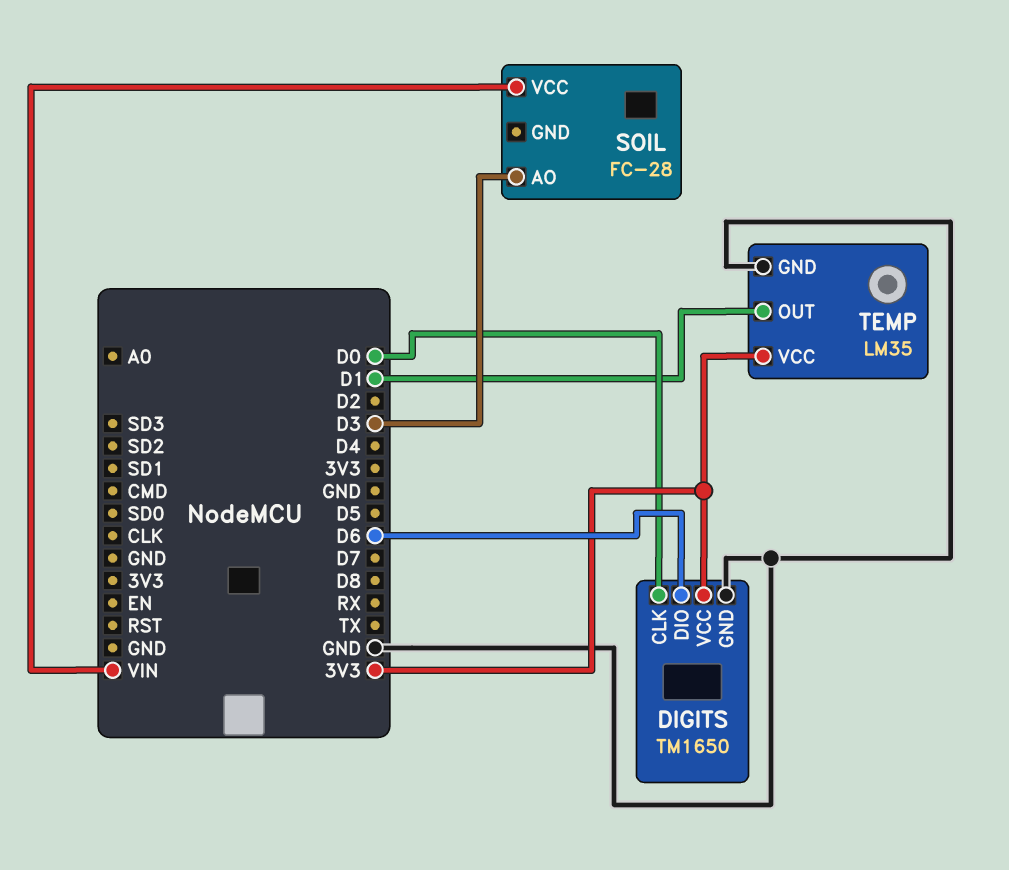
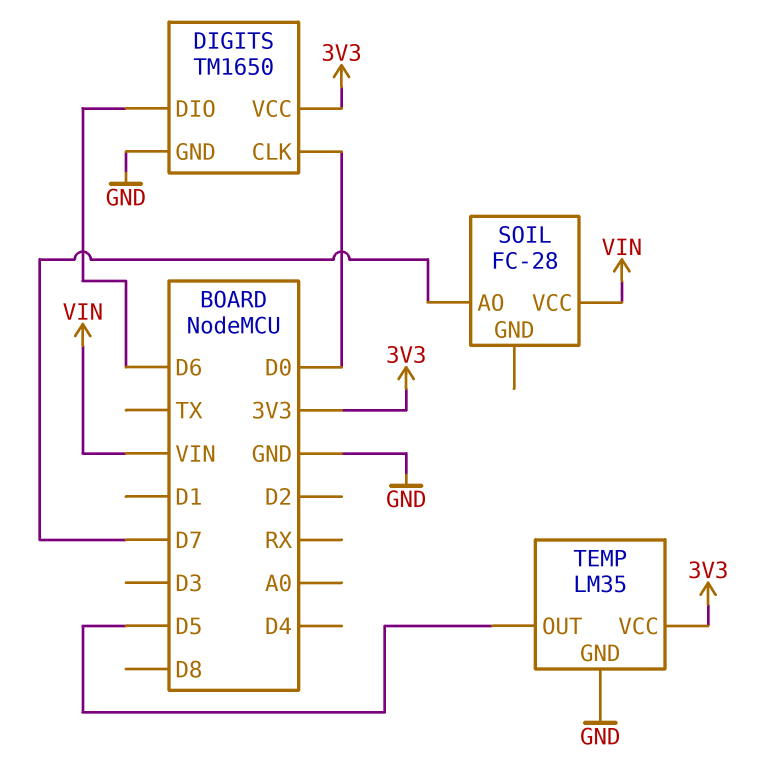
SOIL pin AO: D3 -> D7
TEMP pin OUT: D1 -> D5

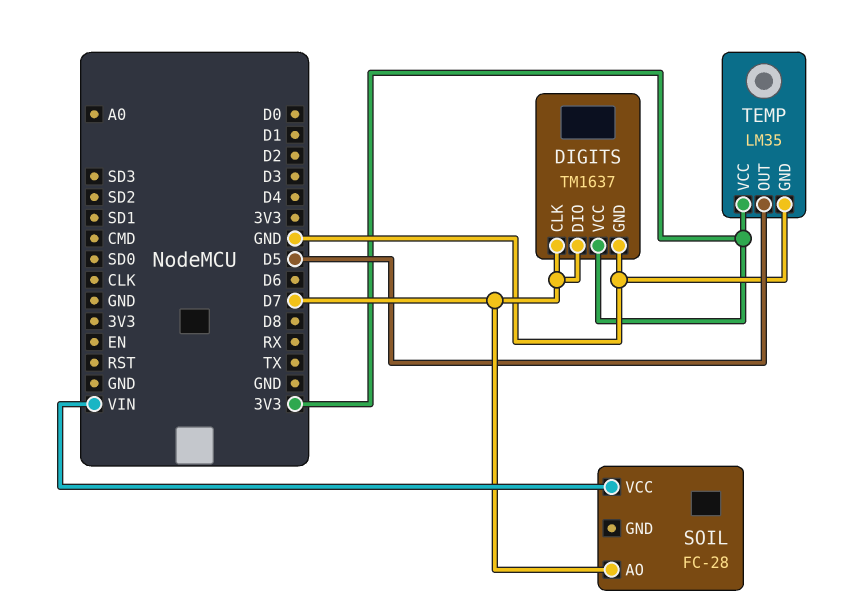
DIGITS: TM1650 -> TM1637
DIGITS pin CLK: D0 -> D7
DIGITS pin DIO: D6 -> D7

